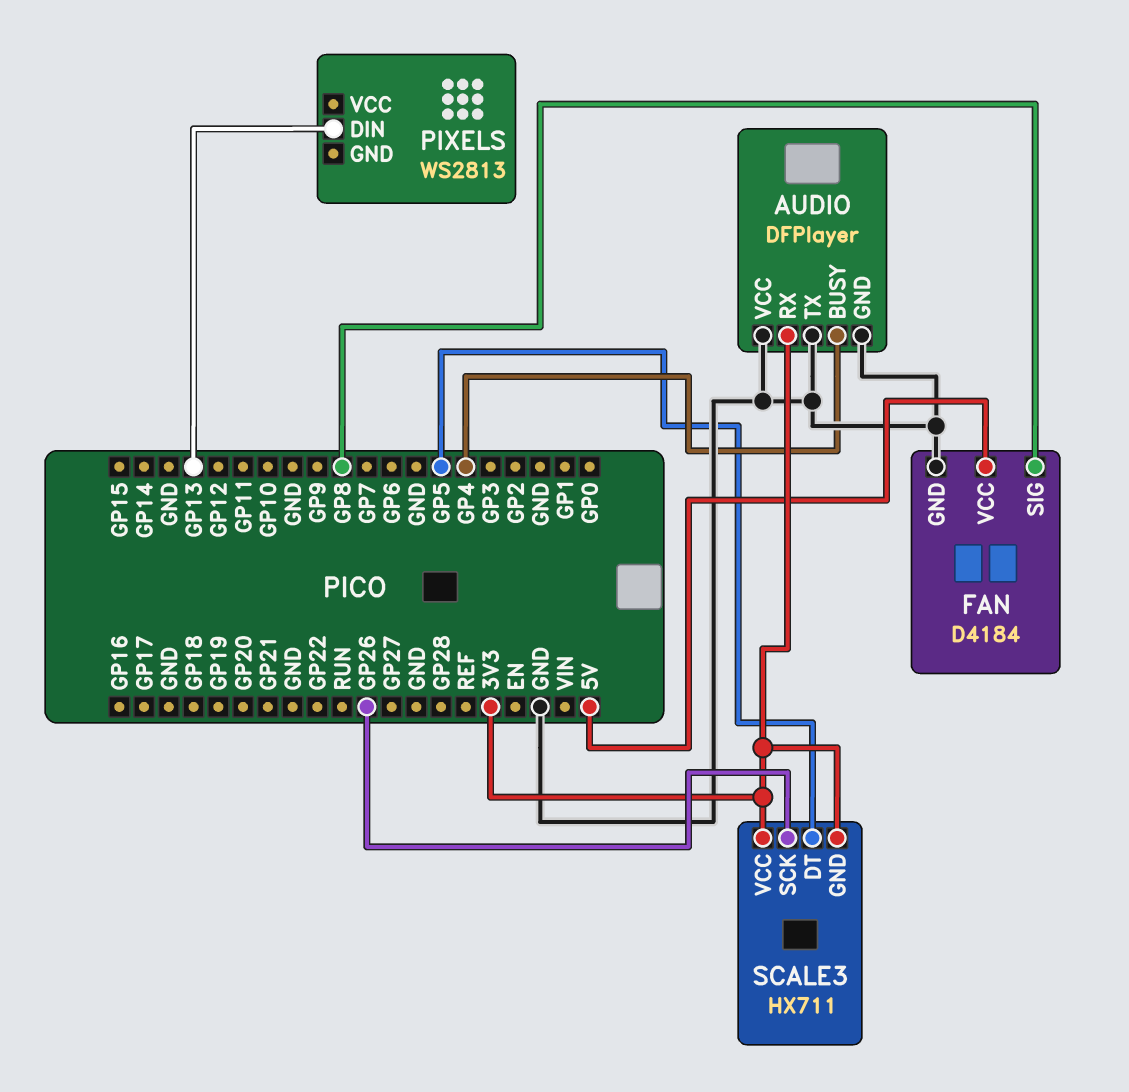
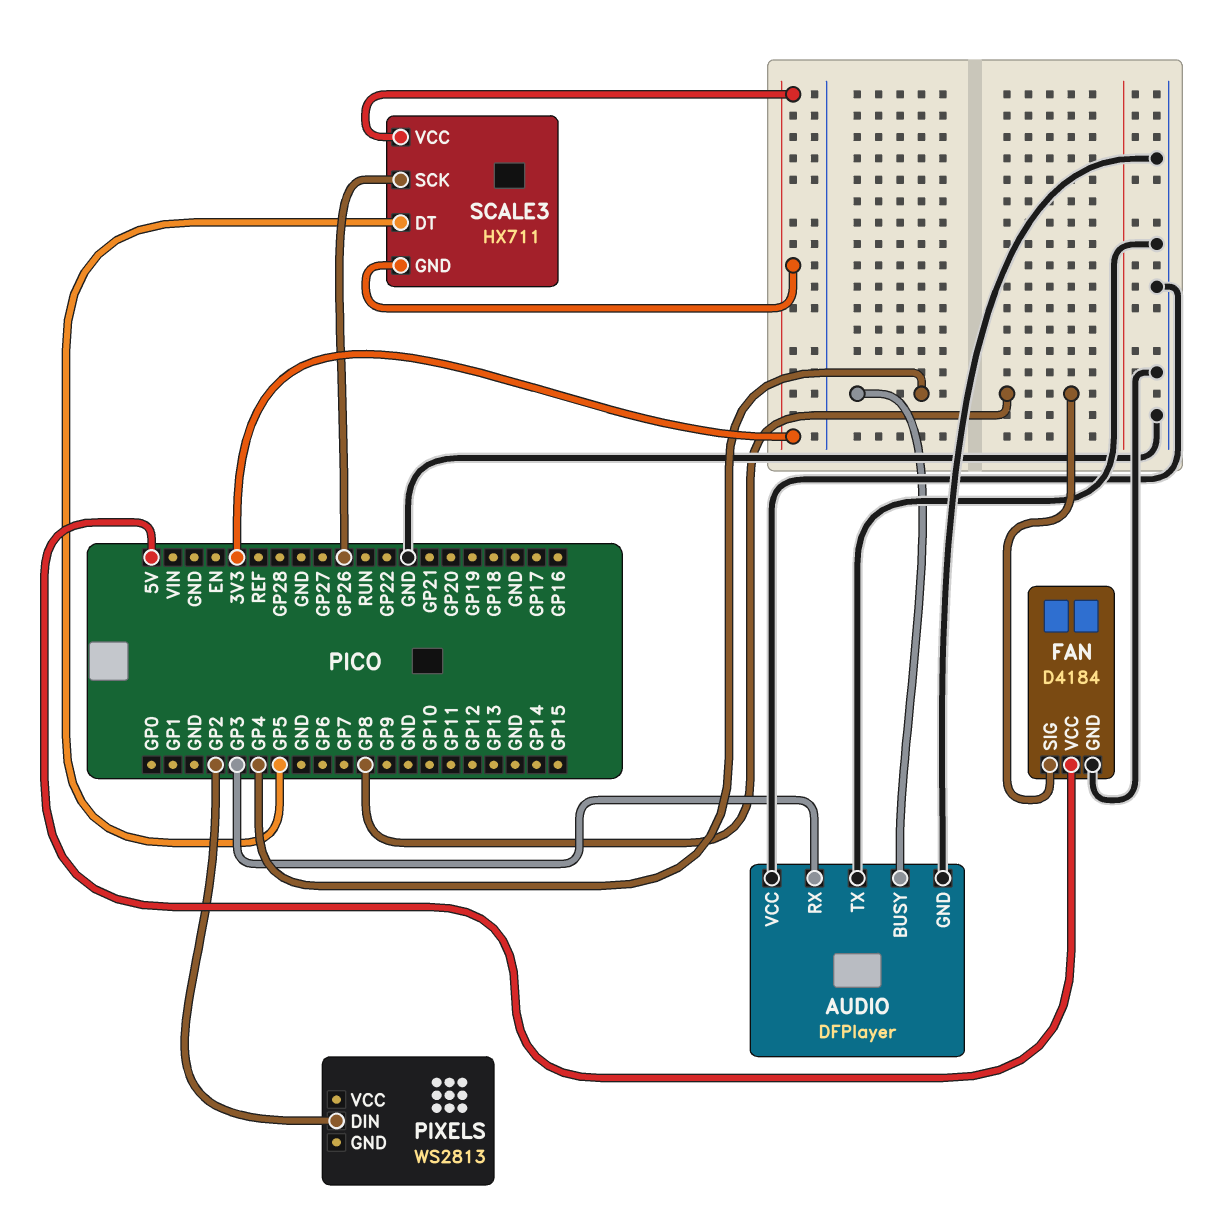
AUDIO pin RX: 3V3 -> GP3
PIXELS pin DIN: GP13 -> GP2

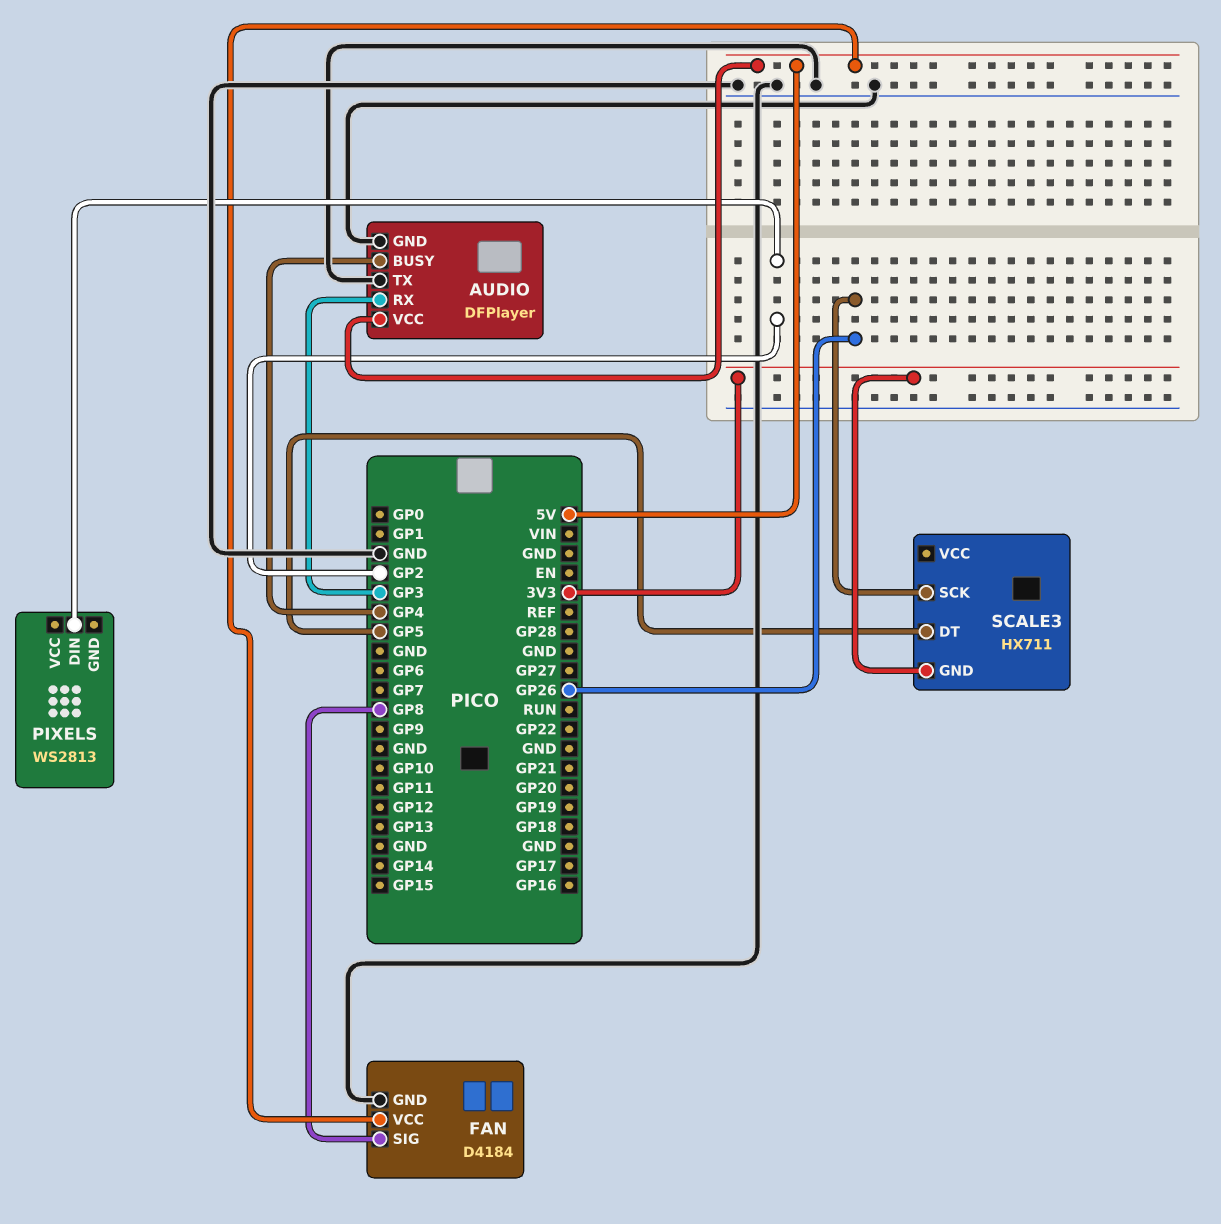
AUDIO pin VCC: GND -> 5V
SCALE3 pin VCC: 3V3 -> none

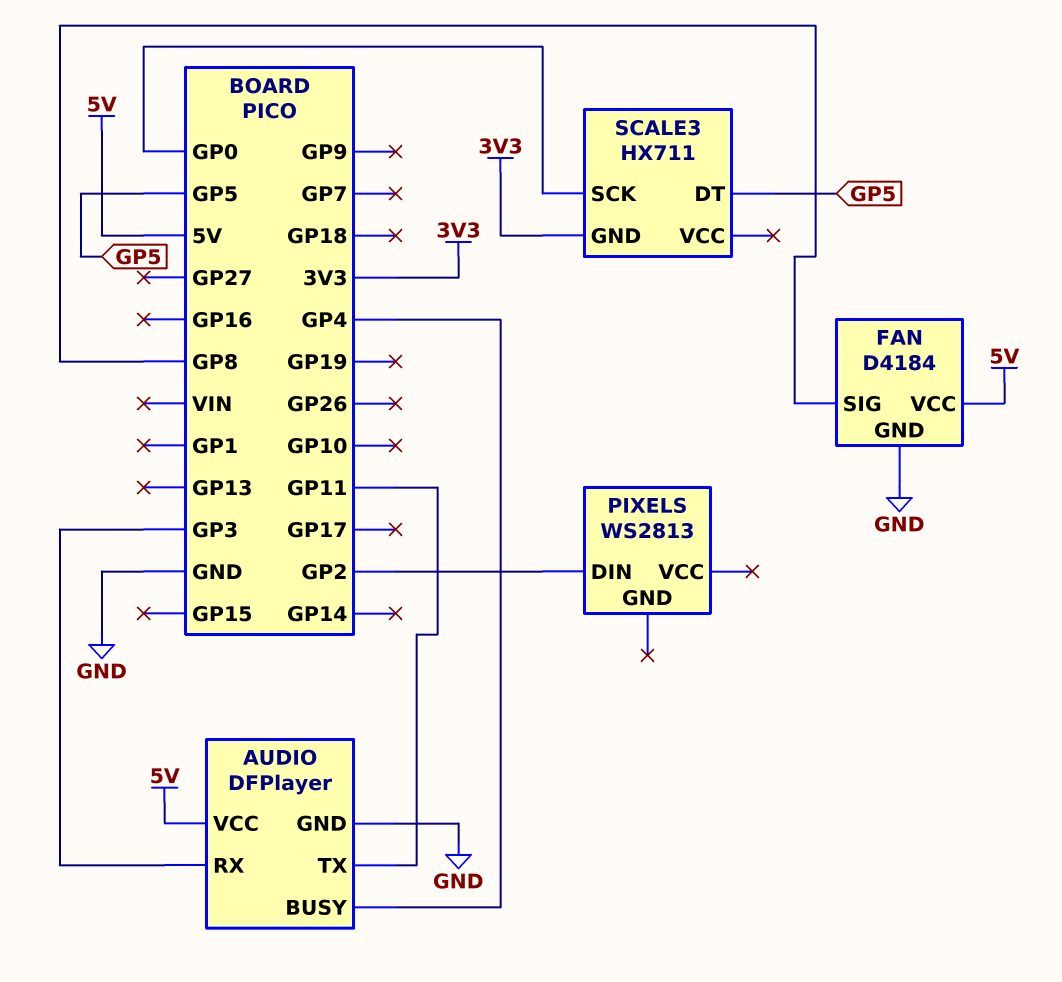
AUDIO pin TX: GND -> GP11
SCALE3 pin SCK: GP26 -> GP0

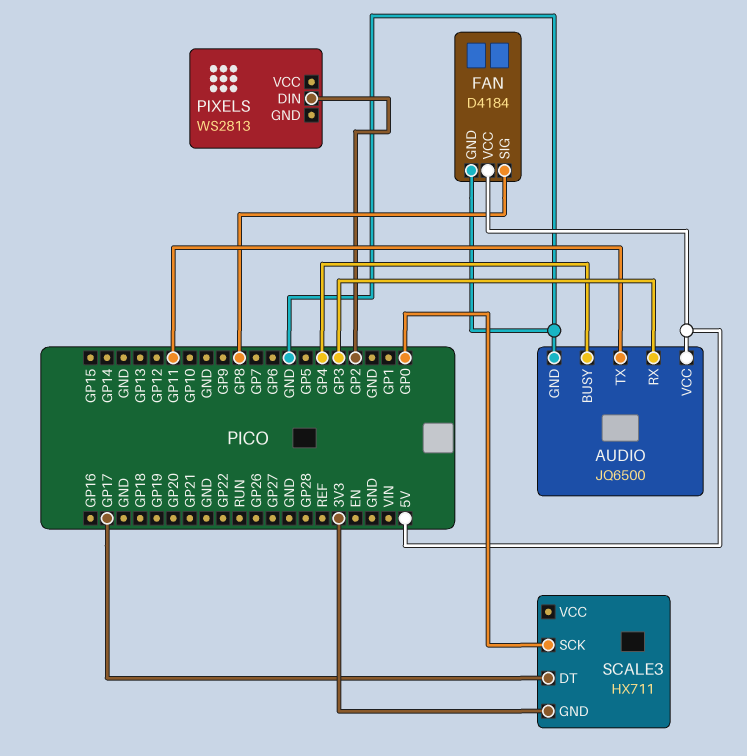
AUDIO: DFPlayer -> JQ6500
SCALE3 pin DT: GP5 -> GP17

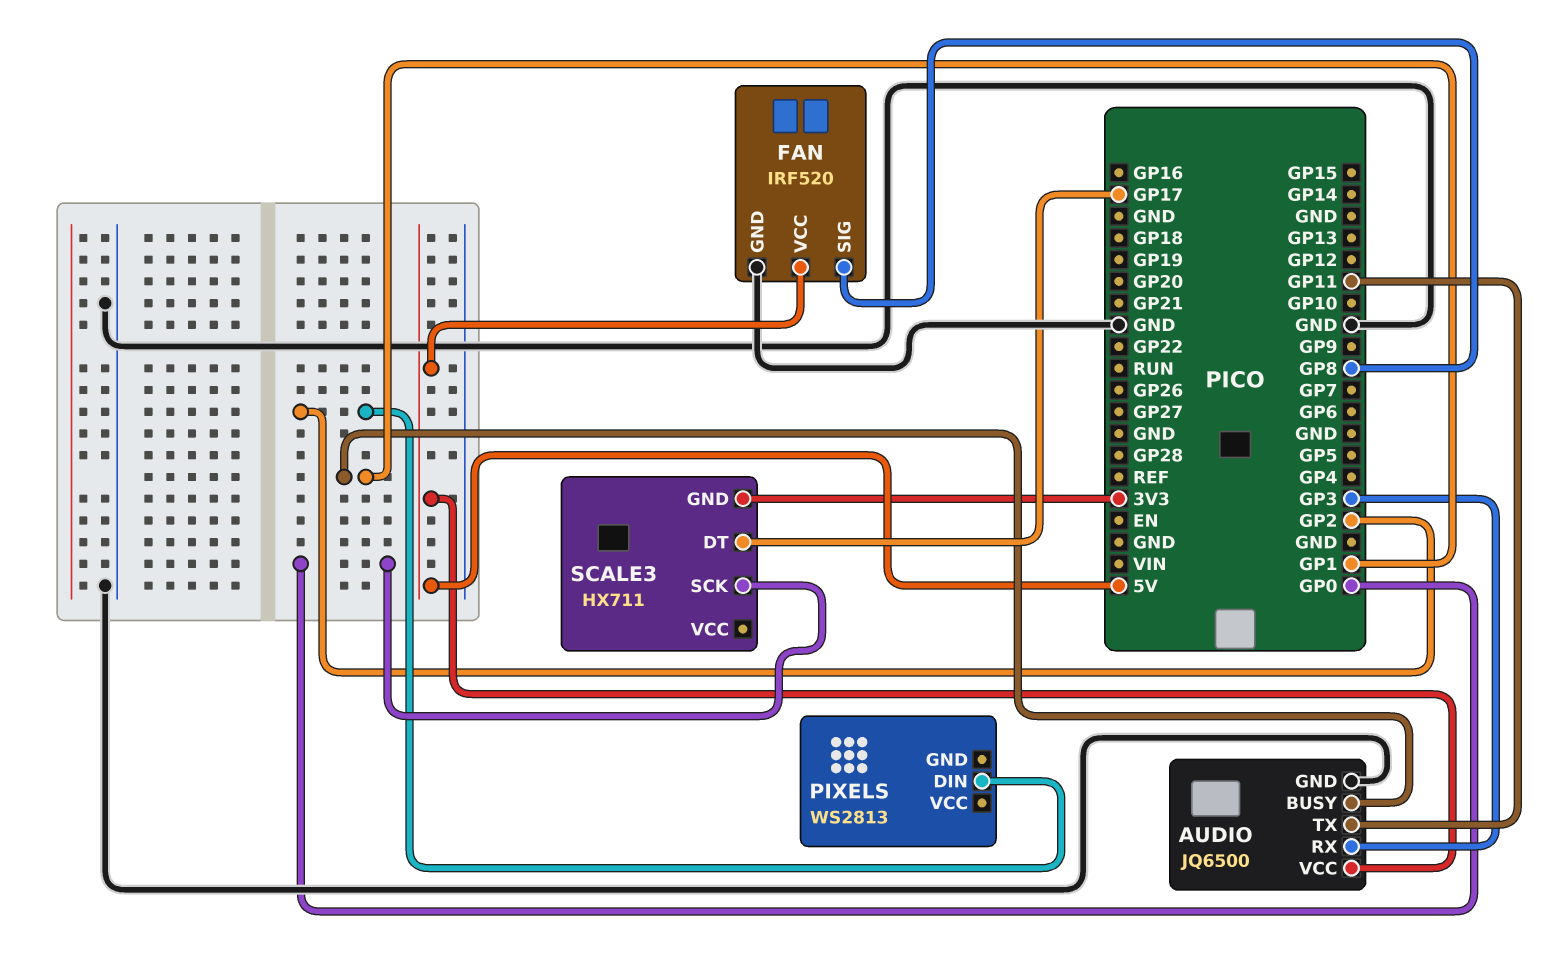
AUDIO pin BUSY: GP4 -> GP1
FAN: D4184 -> IRF520

